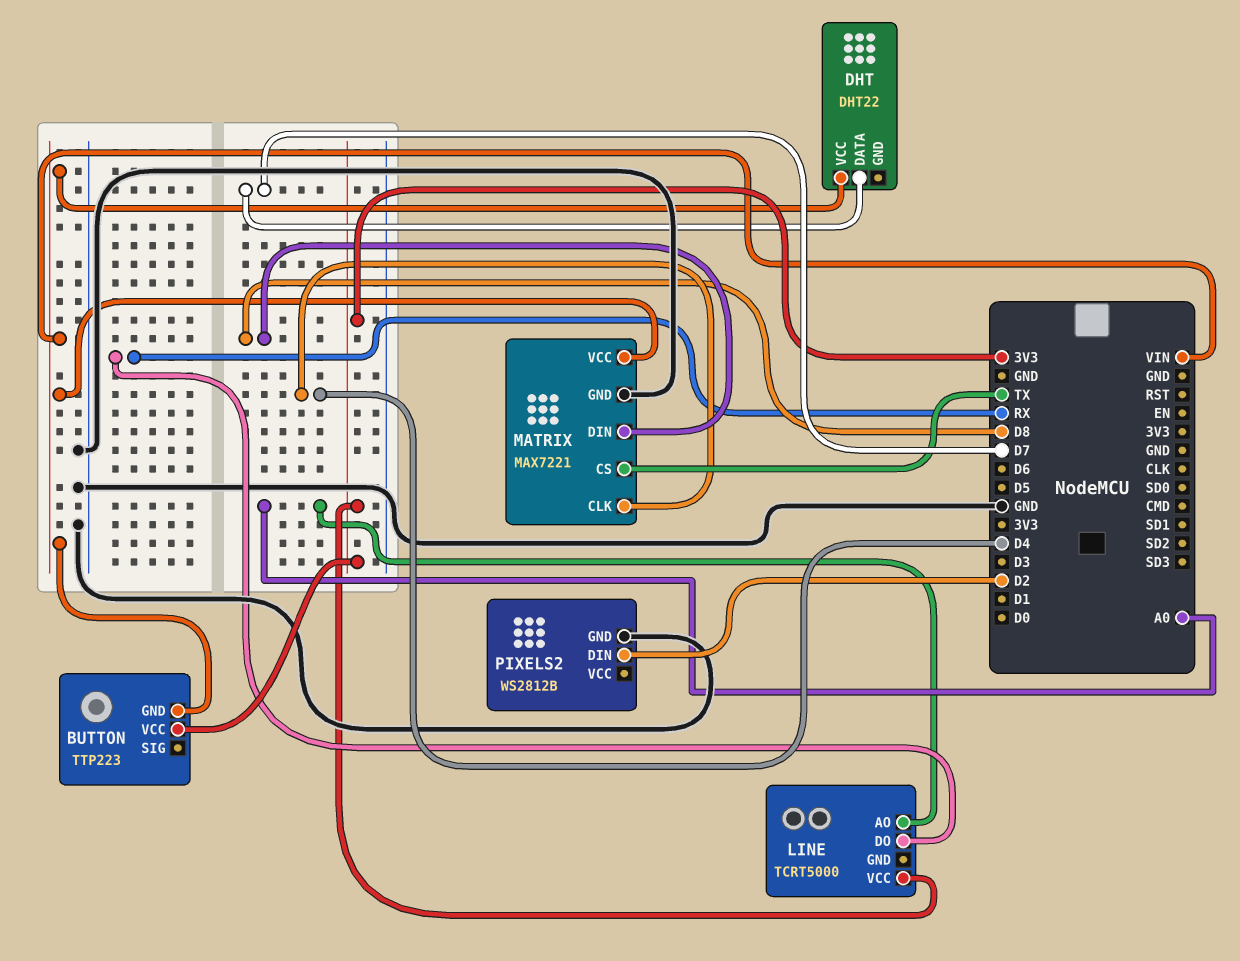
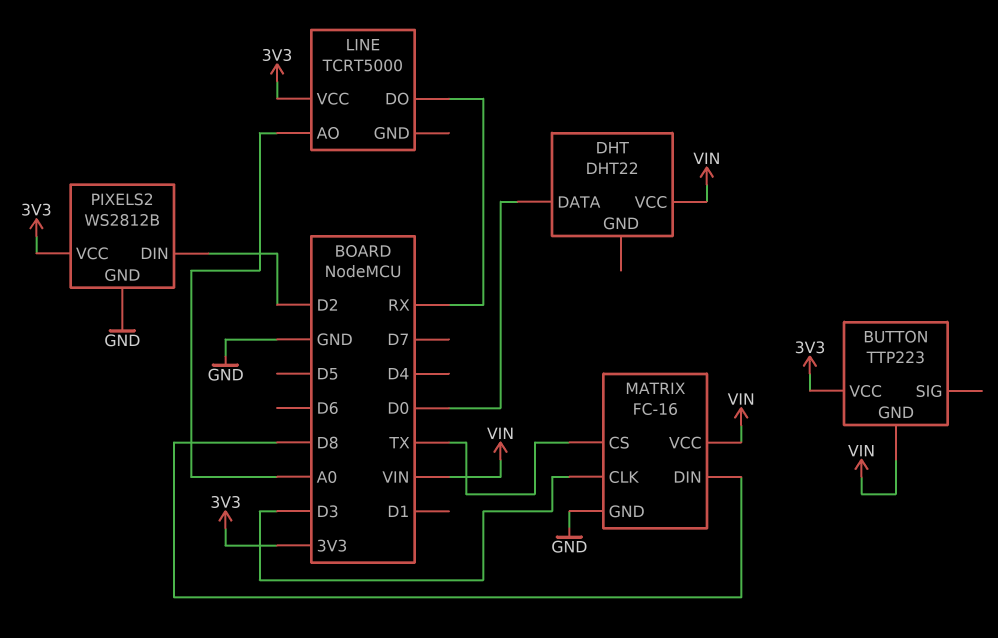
DHT pin DATA: D7 -> D0
MATRIX: MAX7221 -> FC-16
MATRIX pin CLK: D4 -> D3
PIXELS2 pin VCC: none -> 3V3

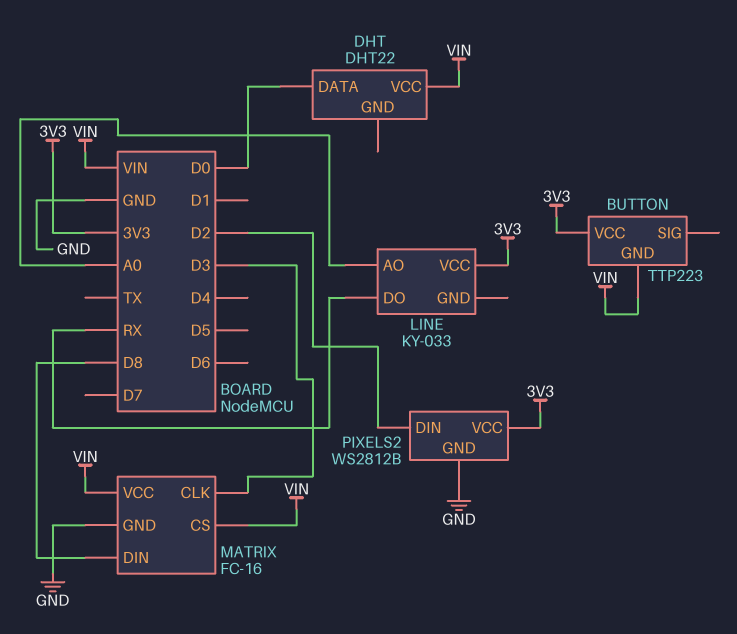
LINE: TCRT5000 -> KY-033
MATRIX pin CS: TX -> VIN

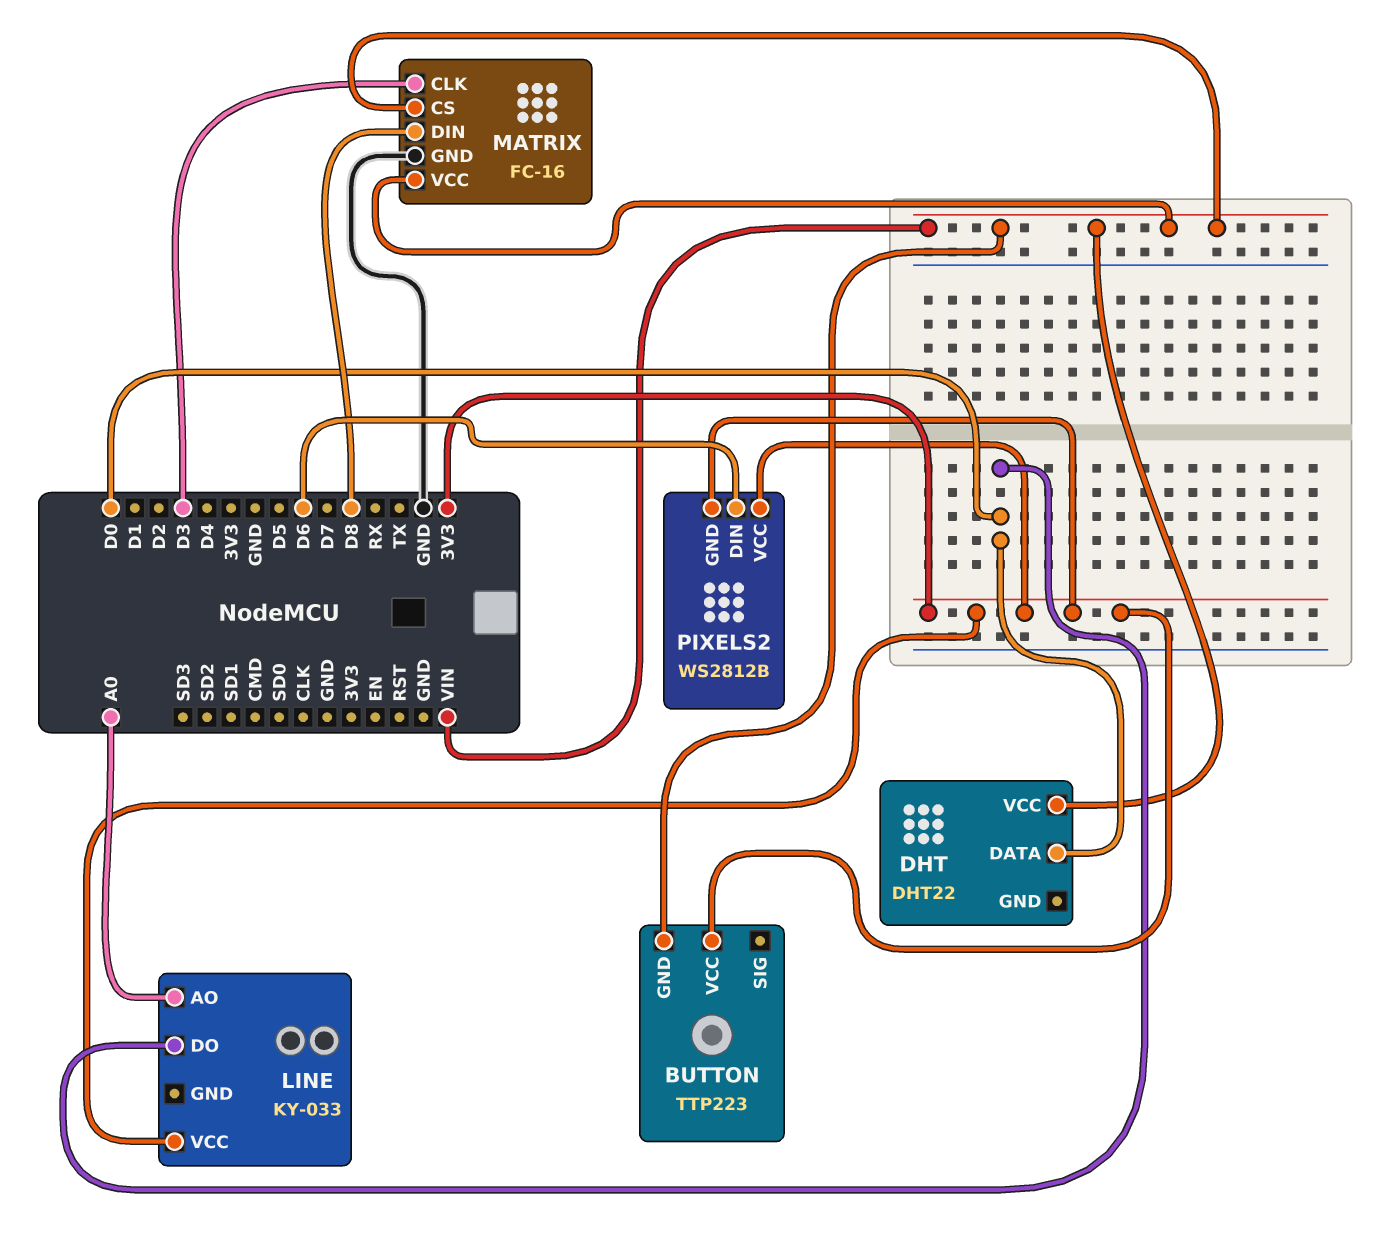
LINE pin DO: RX -> D0
PIXELS2 pin DIN: D2 -> D6
PIXELS2 pin GND: GND -> 3V3

